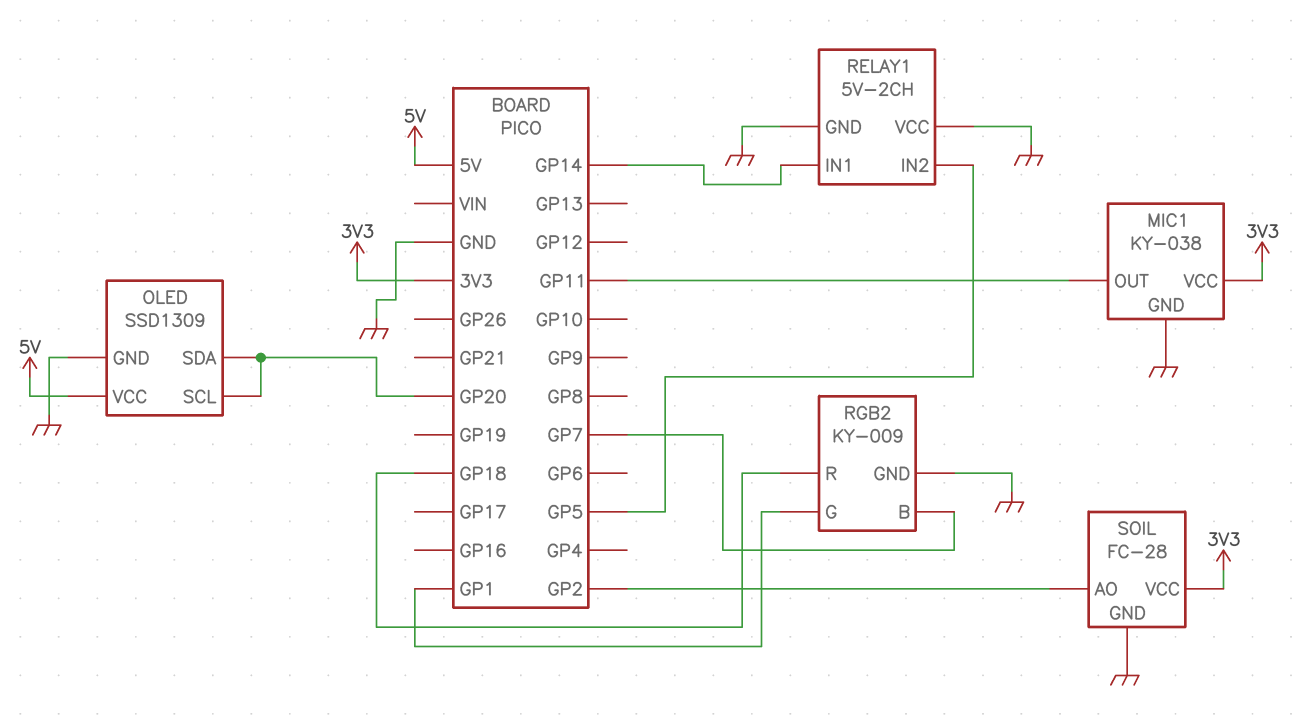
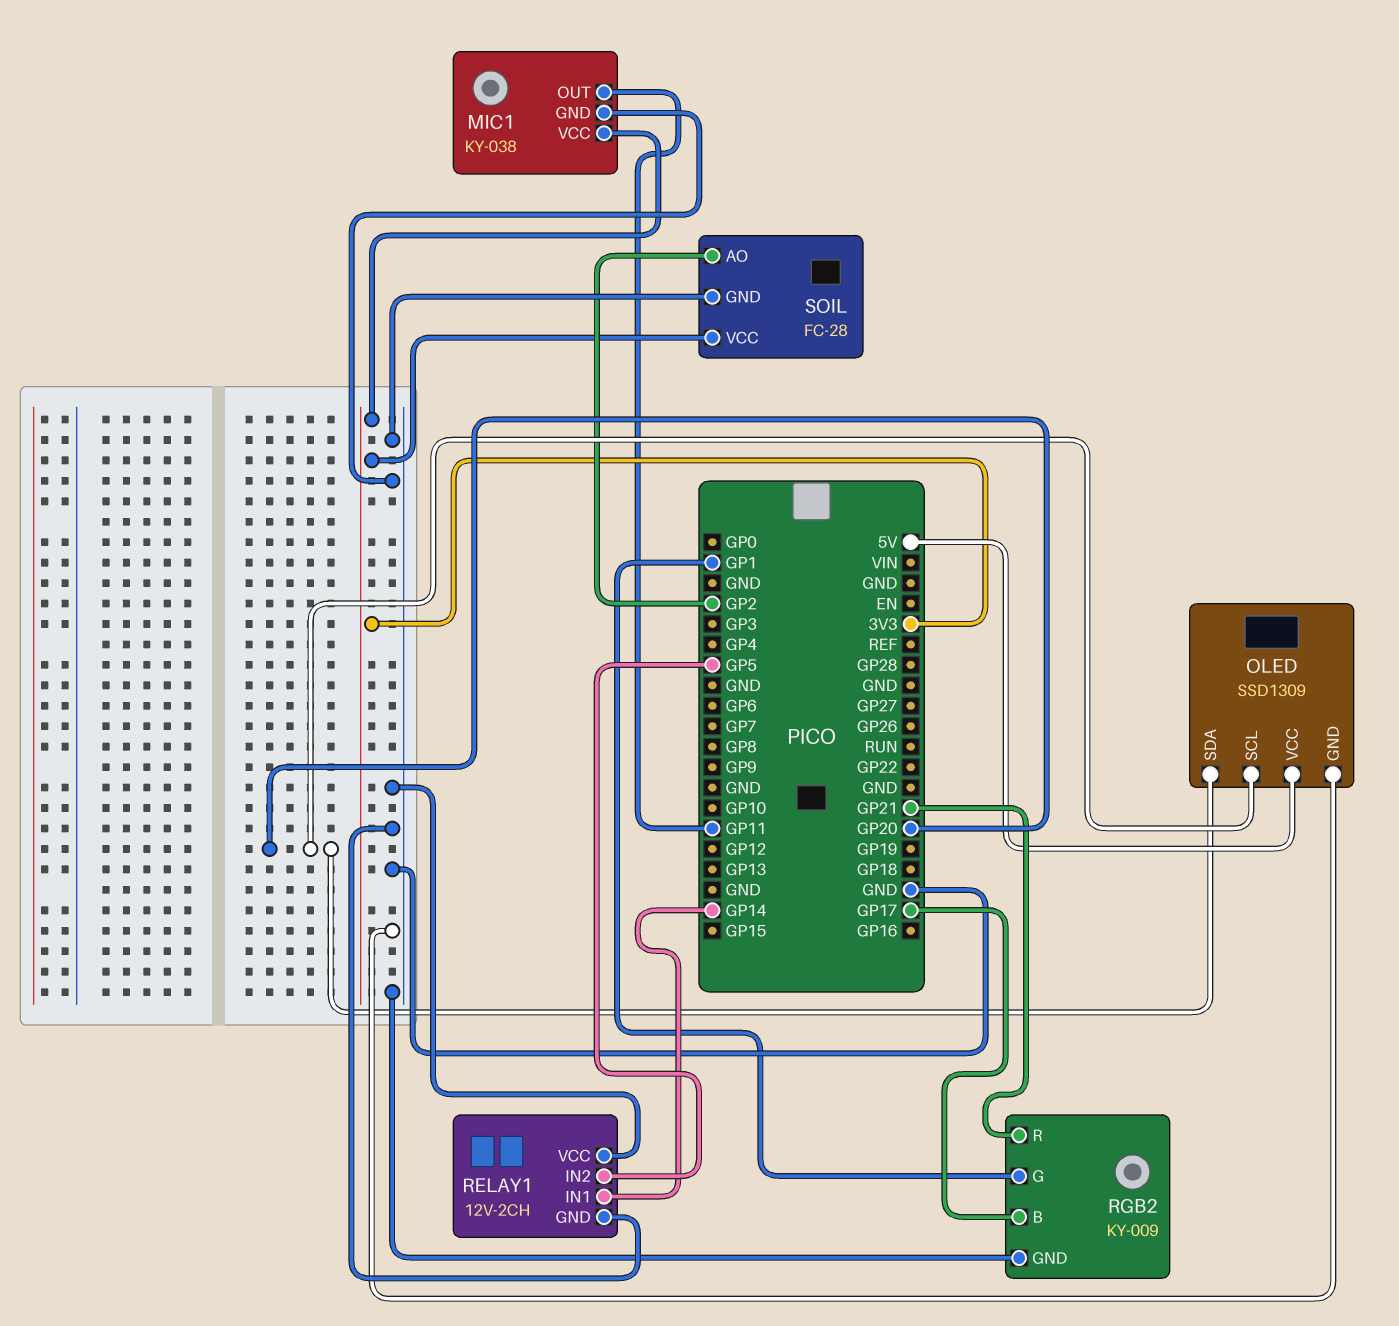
RELAY1: 5V-2CH -> 12V-2CH
RGB2 pin B: GP7 -> GP17
RGB2 pin R: GP18 -> GP21

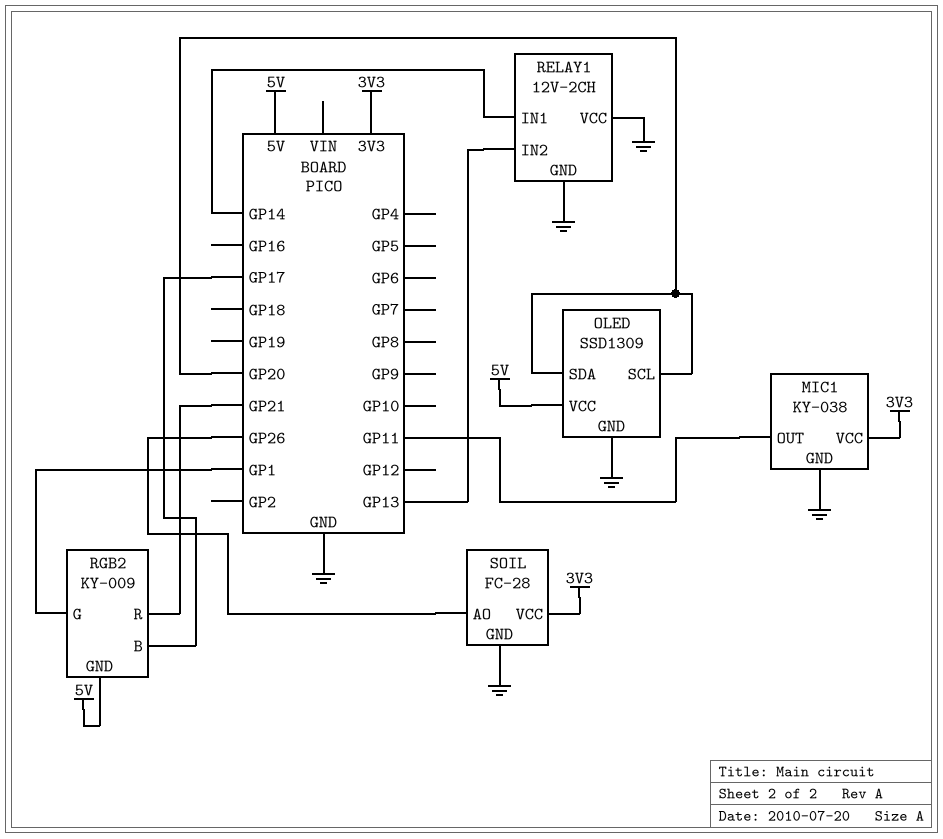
RELAY1 pin IN2: GP5 -> GP13
RGB2 pin GND: GND -> 5V
SOIL pin AO: GP2 -> GP26

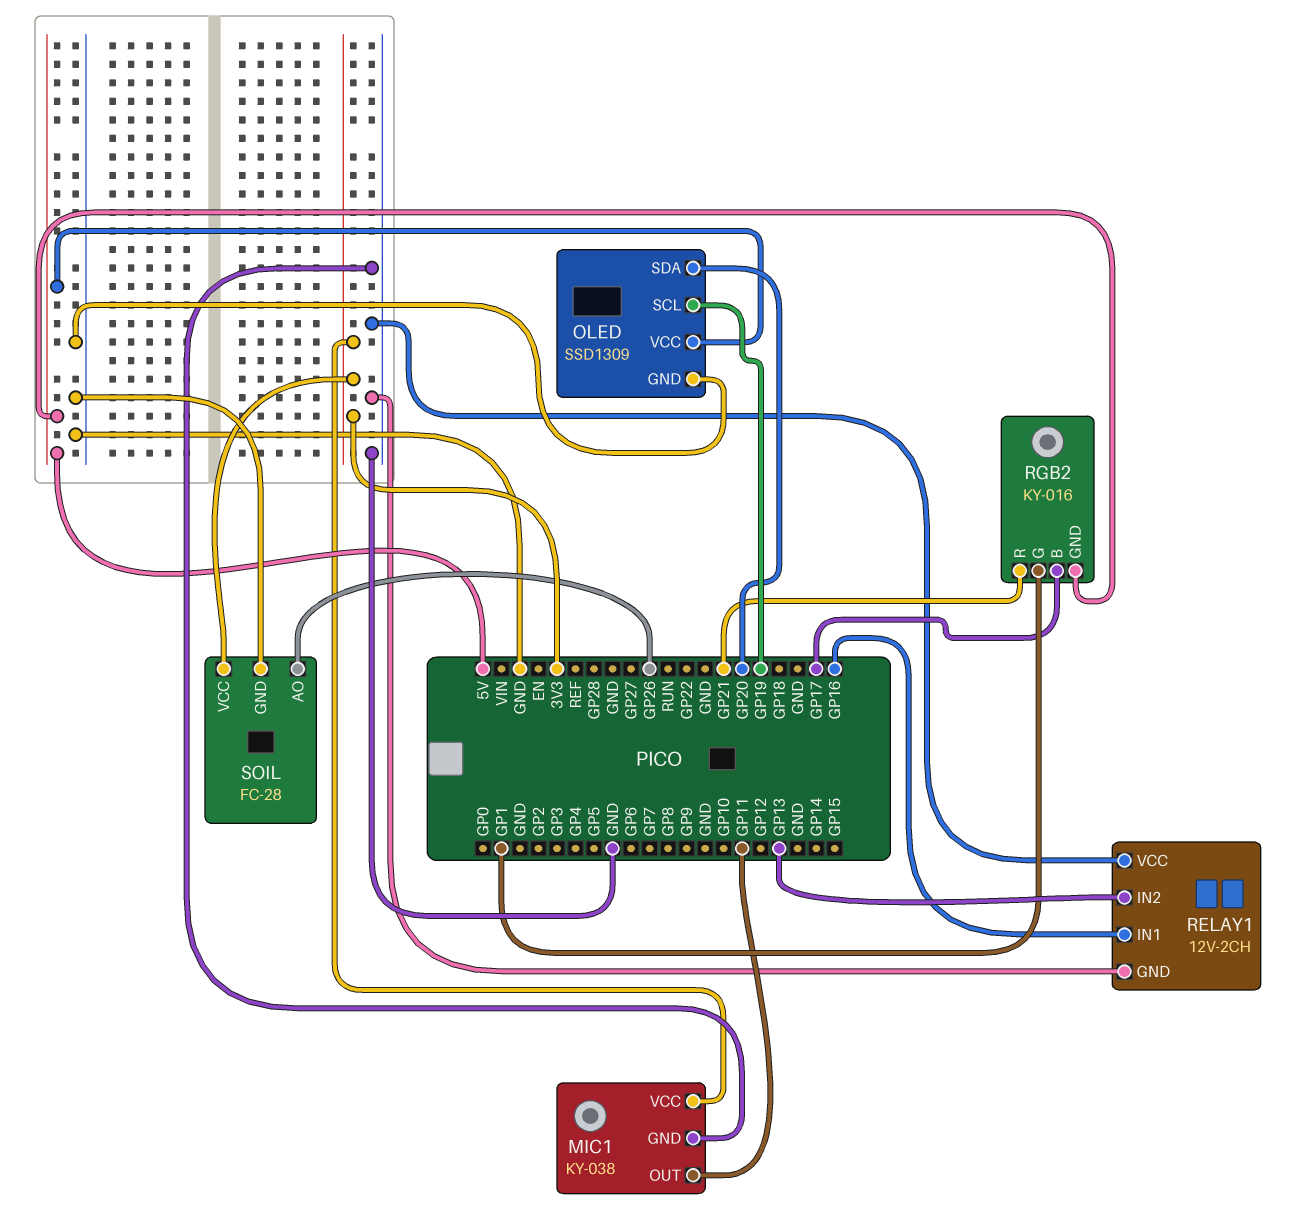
OLED pin SCL: GP20 -> GP19
RELAY1 pin IN1: GP14 -> GP16
RGB2: KY-009 -> KY-016

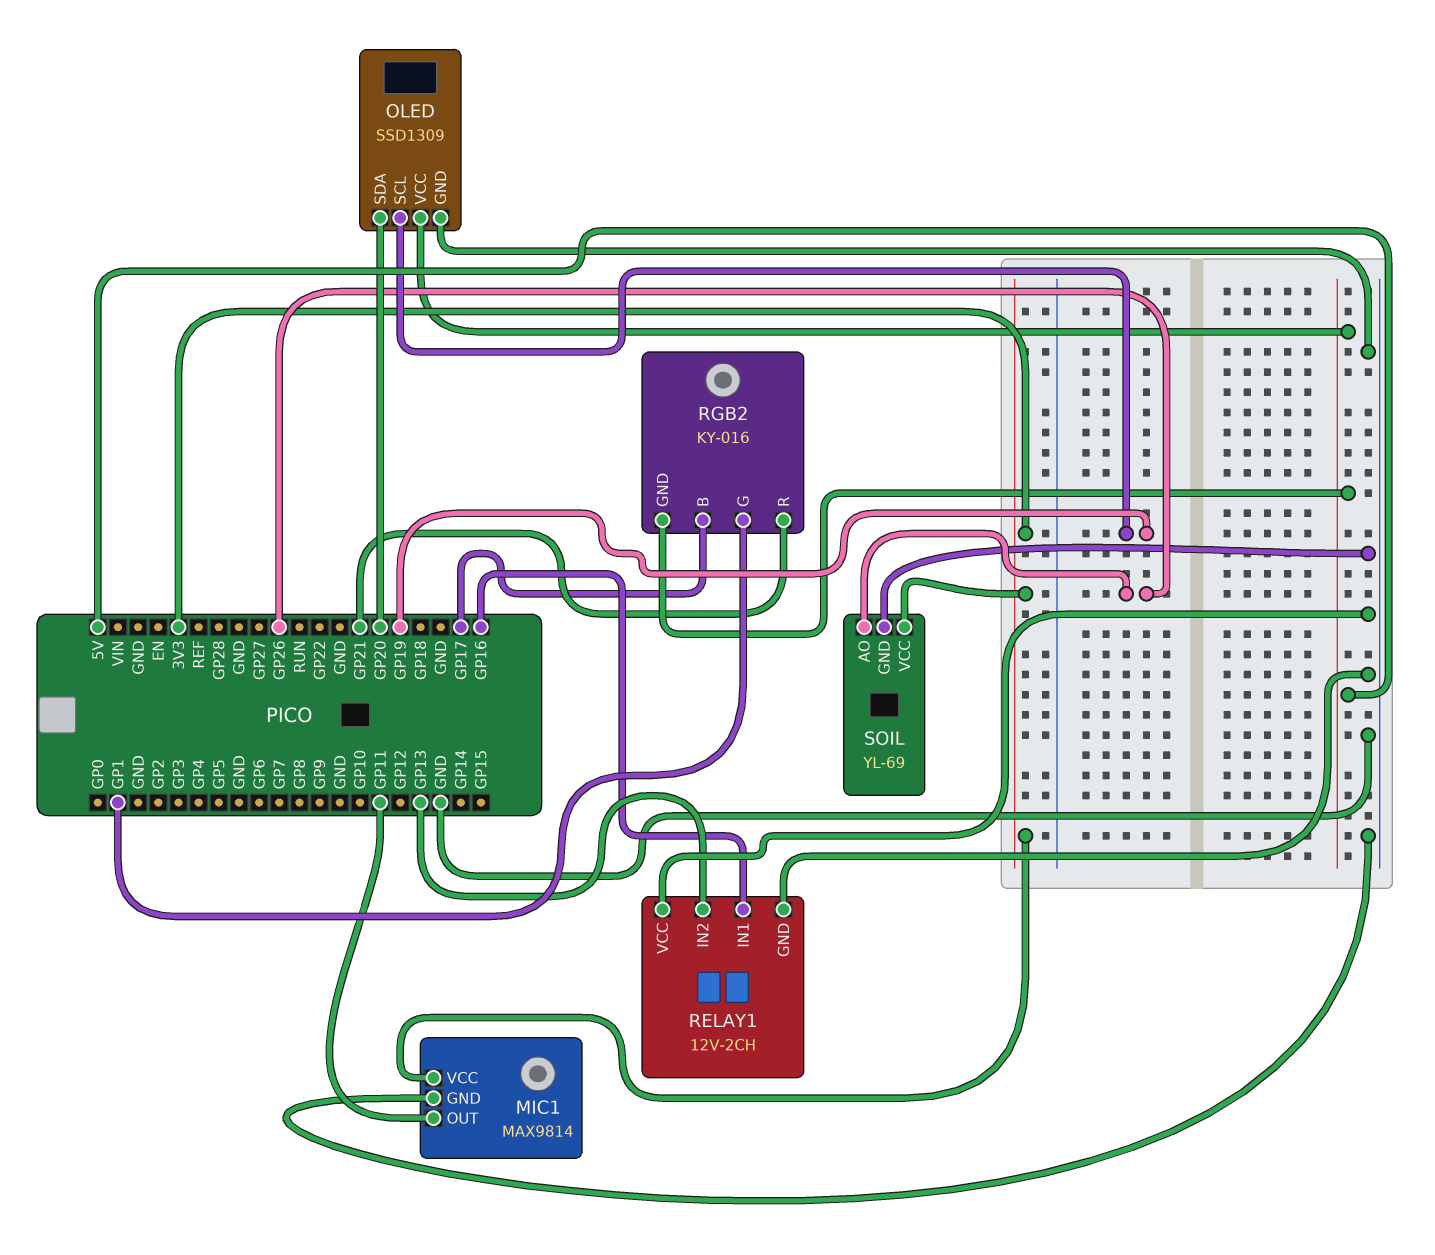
MIC1: KY-038 -> MAX9814
SOIL: FC-28 -> YL-69

